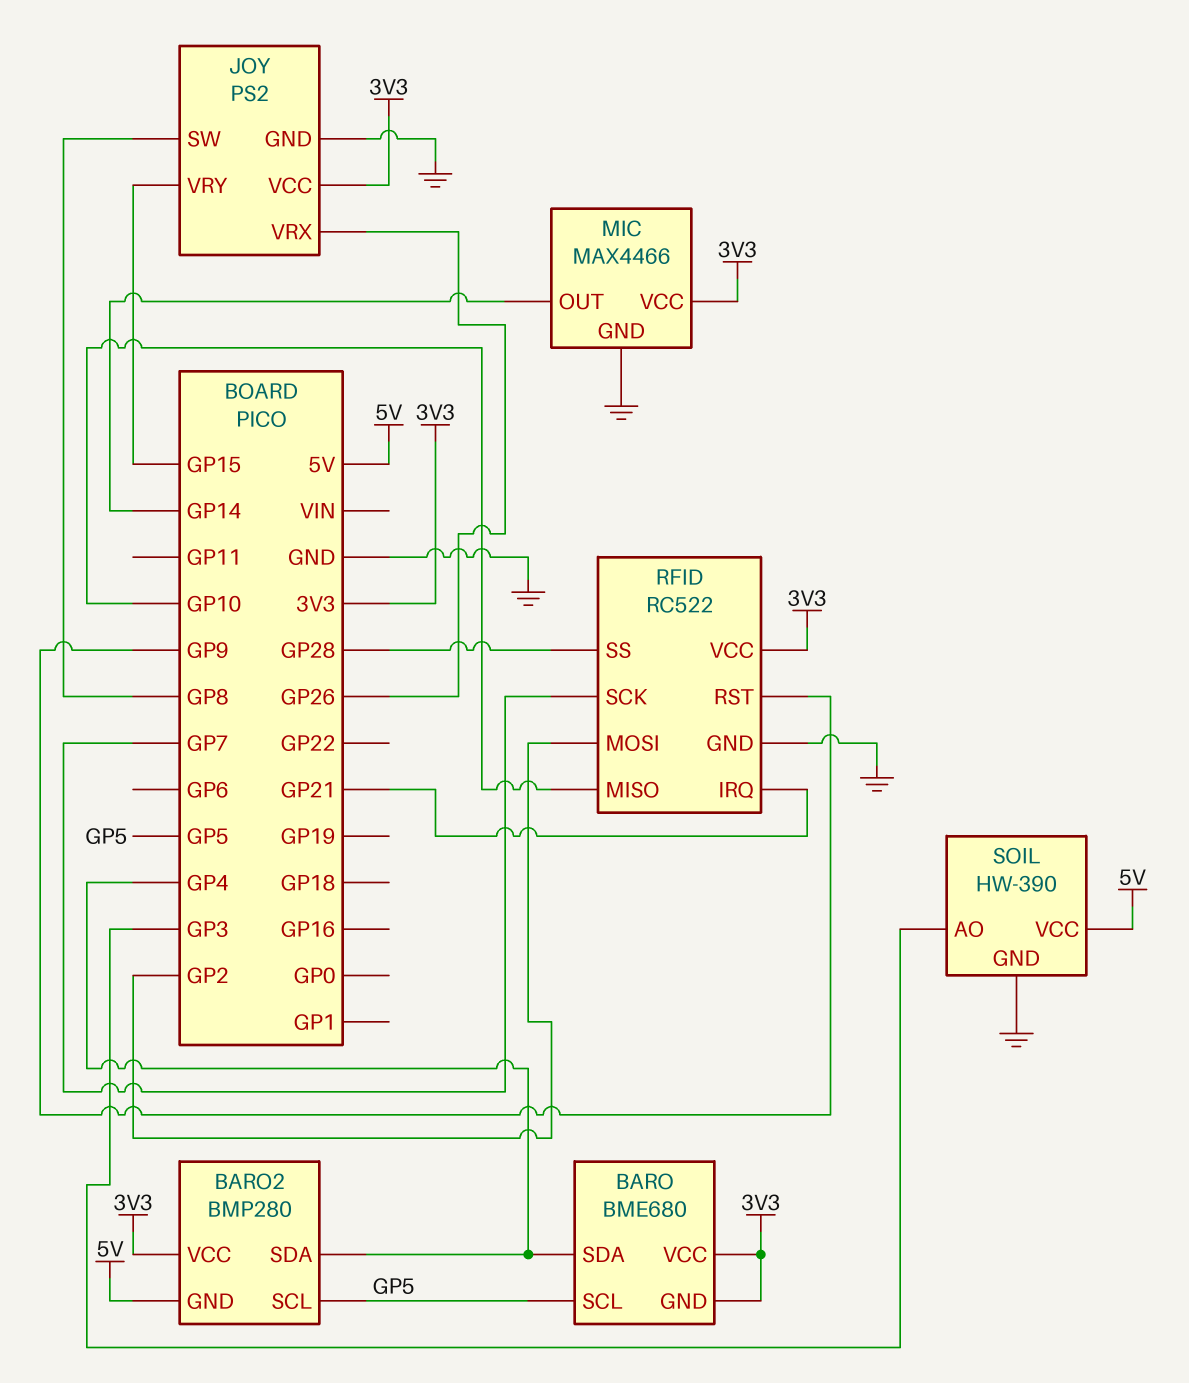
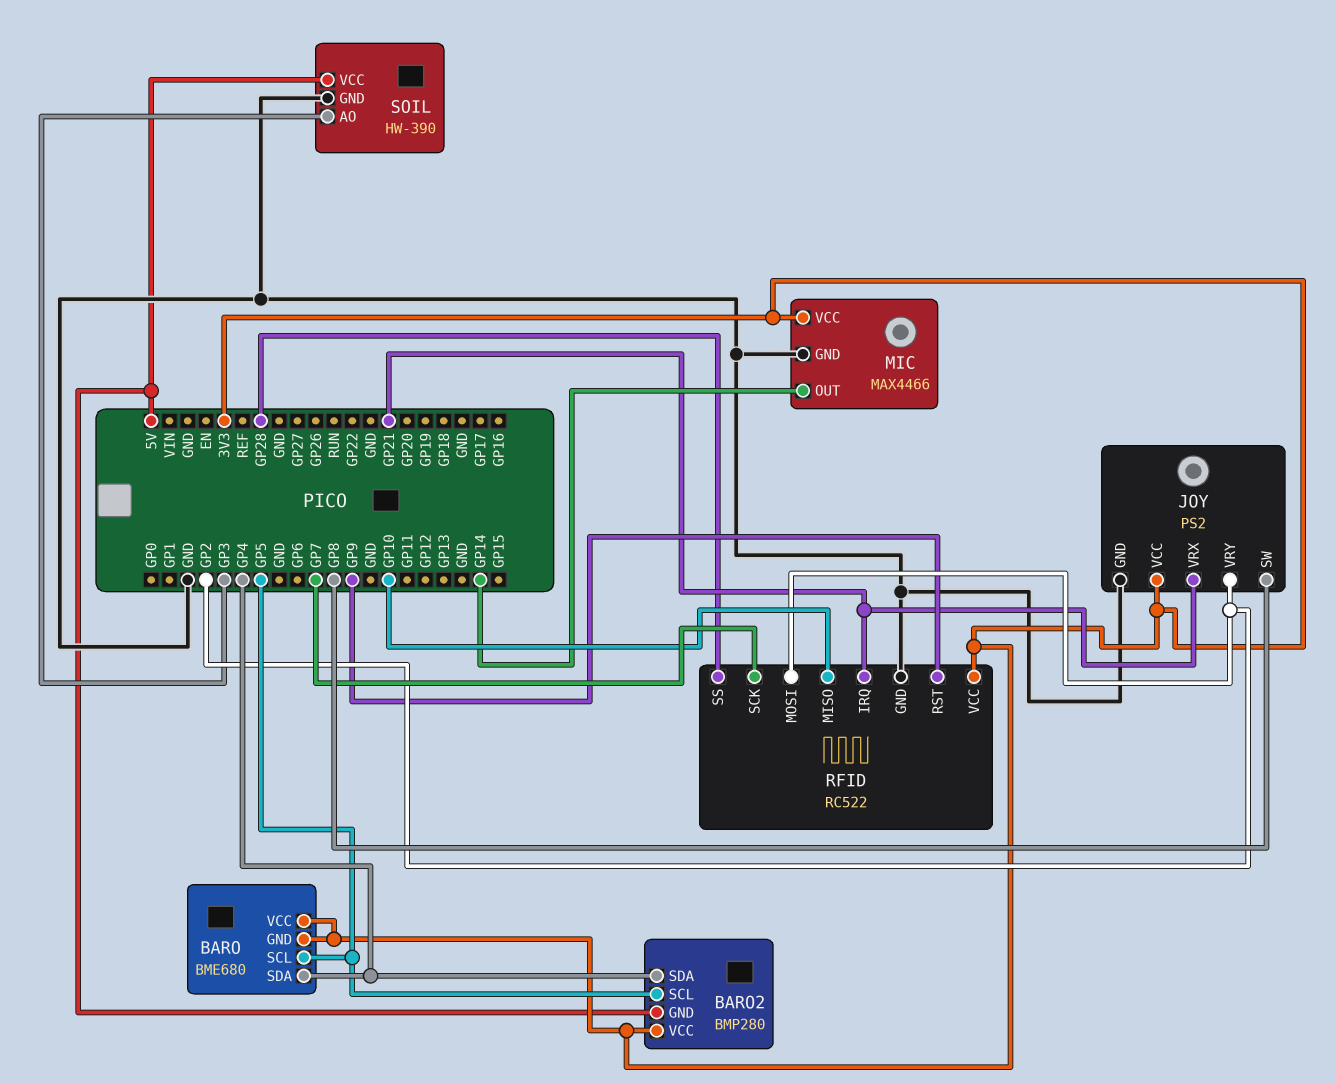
JOY pin VRX: GP26 -> GP21
JOY pin VRY: GP15 -> GP2

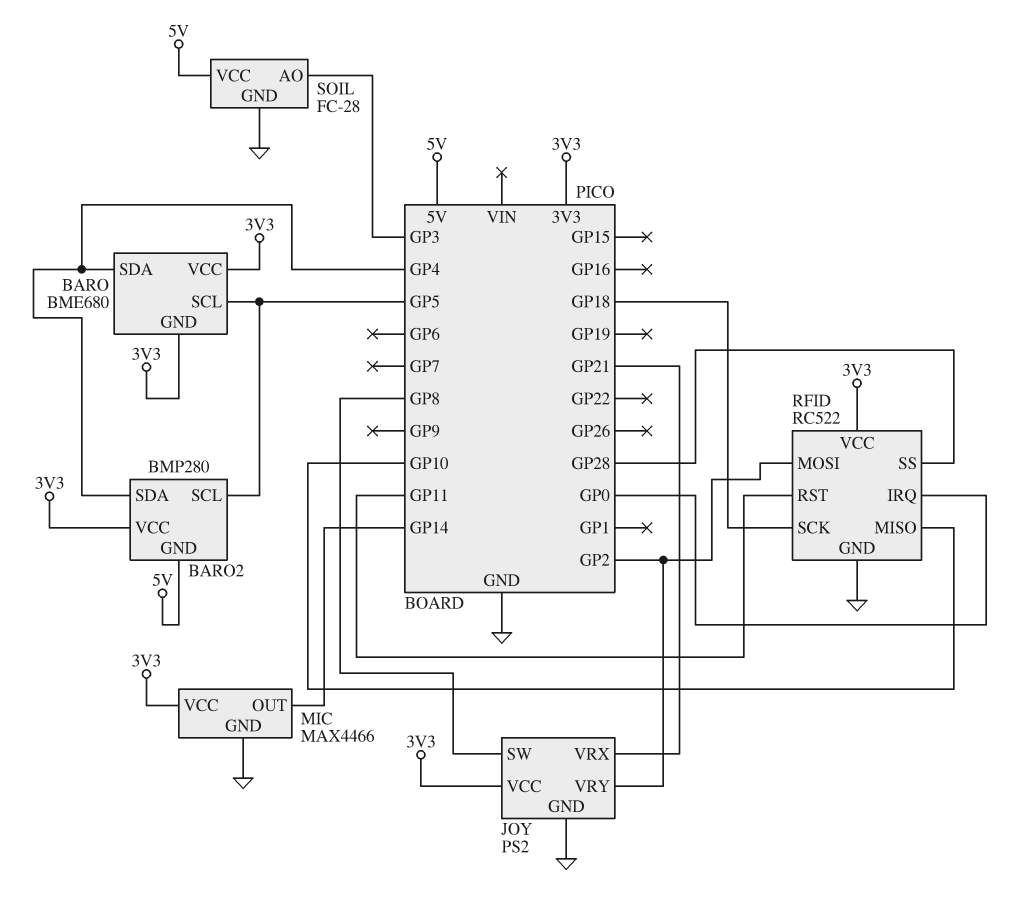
RFID pin IRQ: GP21 -> GP0
RFID pin RST: GP9 -> GP11
RFID pin SCK: GP7 -> GP18
SOIL: HW-390 -> FC-28

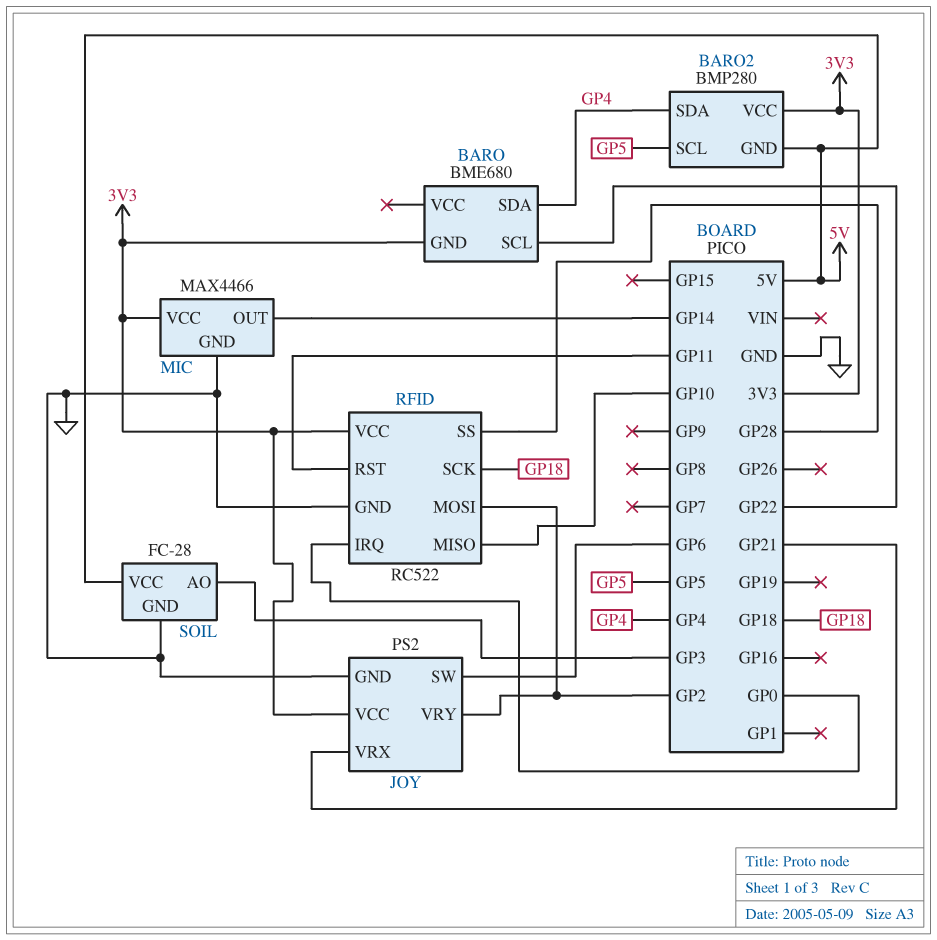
BARO pin SCL: GP5 -> GP22
BARO pin VCC: 3V3 -> none
JOY pin SW: GP8 -> GP6

